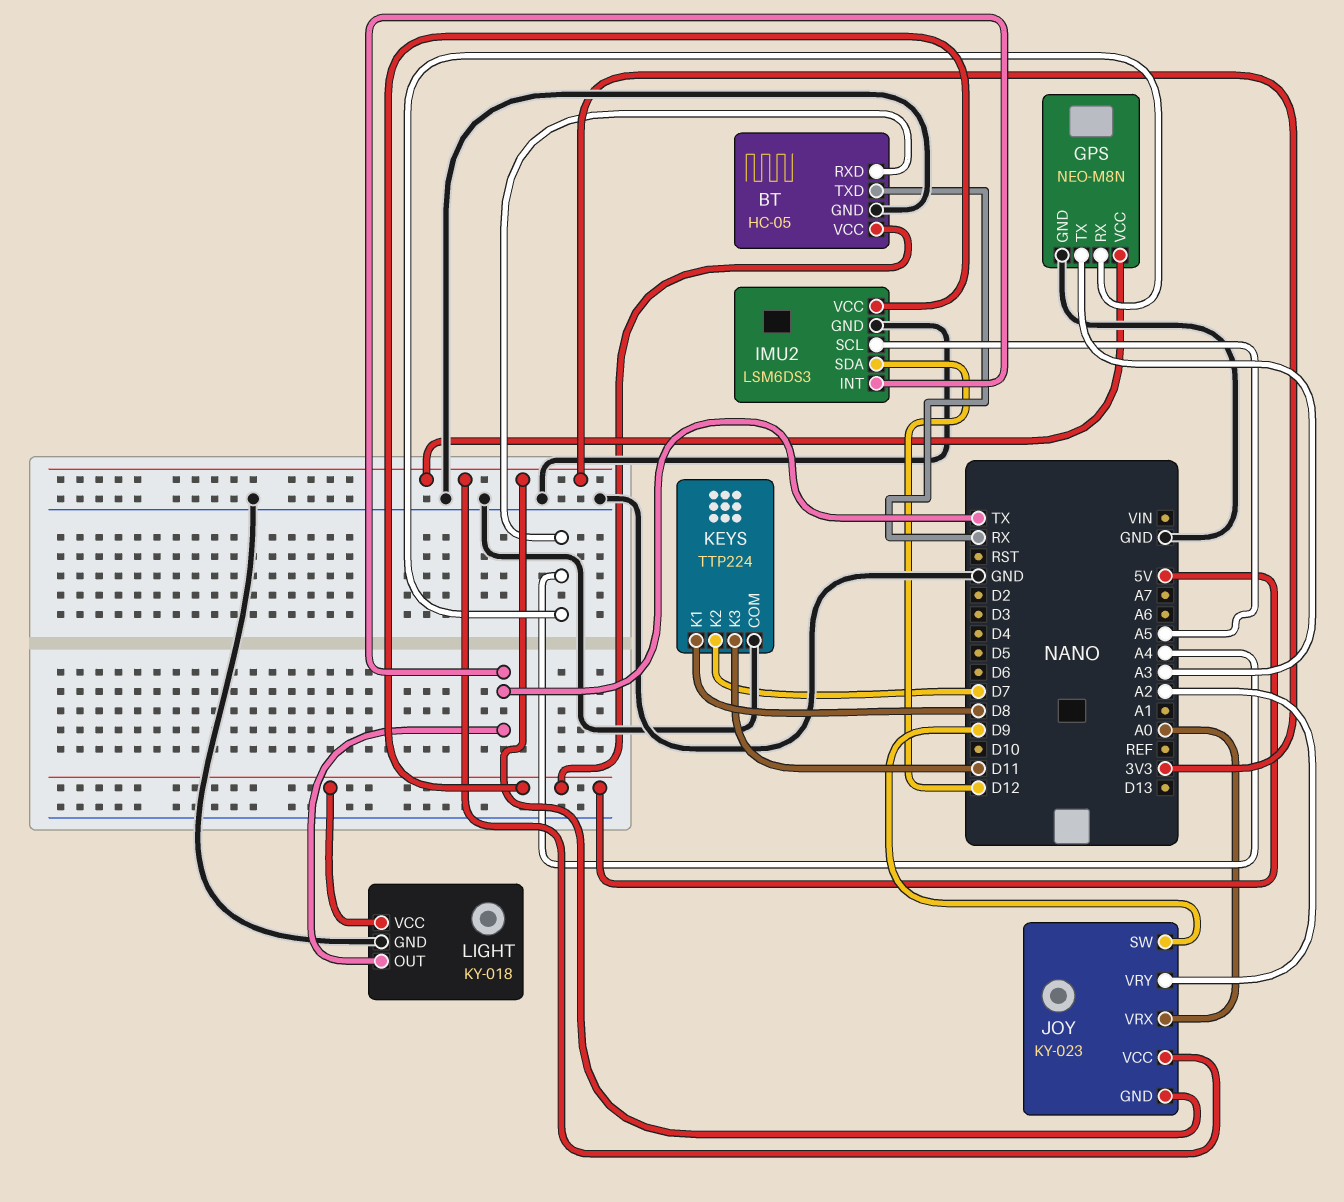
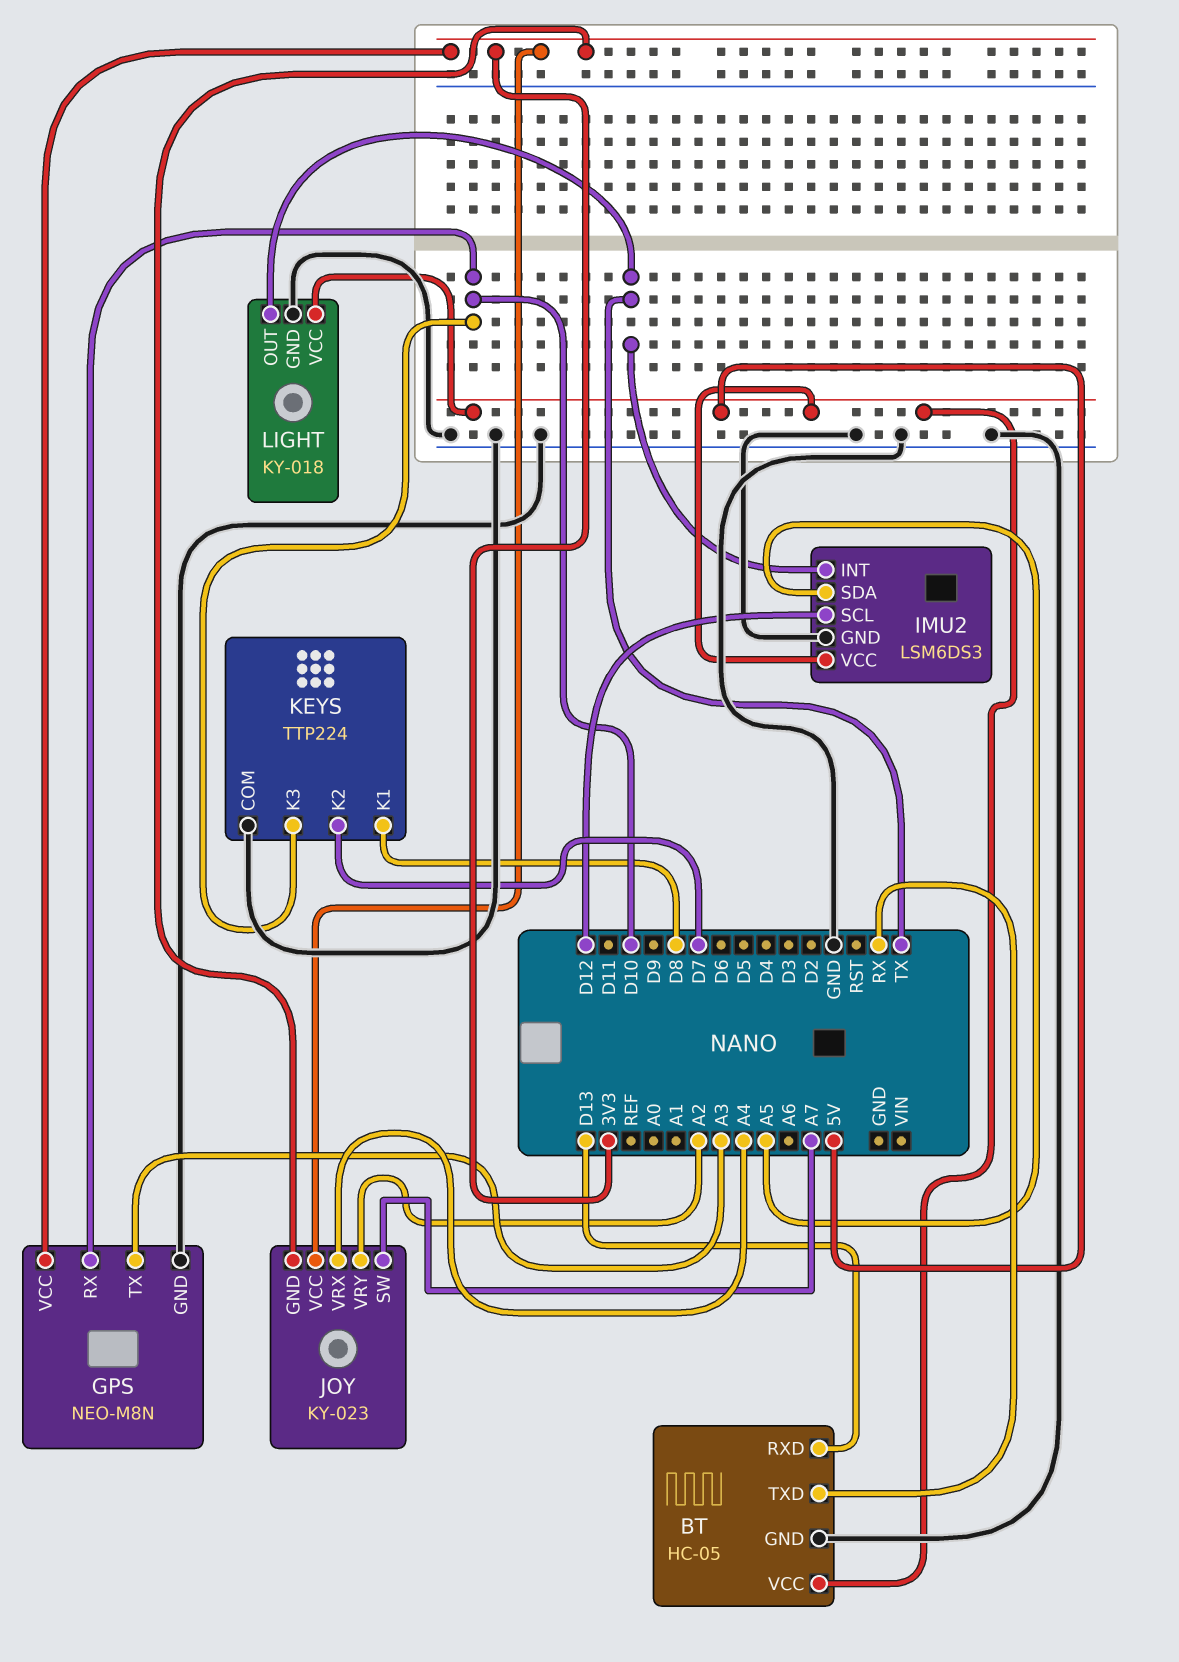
BT pin RXD: A4 -> D13
GPS pin RX: A4 -> D10
IMU2 pin SCL: A5 -> D12
IMU2 pin SDA: D12 -> A5
JOY pin SW: D9 -> A7
JOY pin VRX: A0 -> A4
KEYS pin K3: D11 -> D10

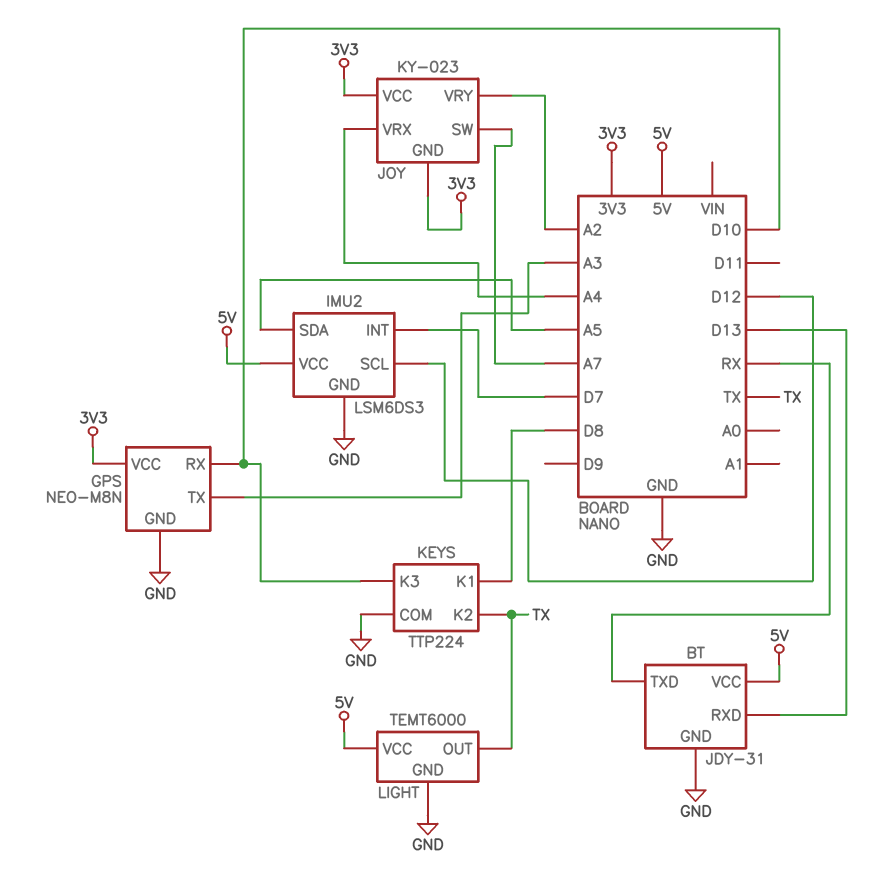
BT: HC-05 -> JDY-31
IMU2 pin INT: TX -> D7
KEYS pin K2: D7 -> TX
LIGHT: KY-018 -> TEMT6000

